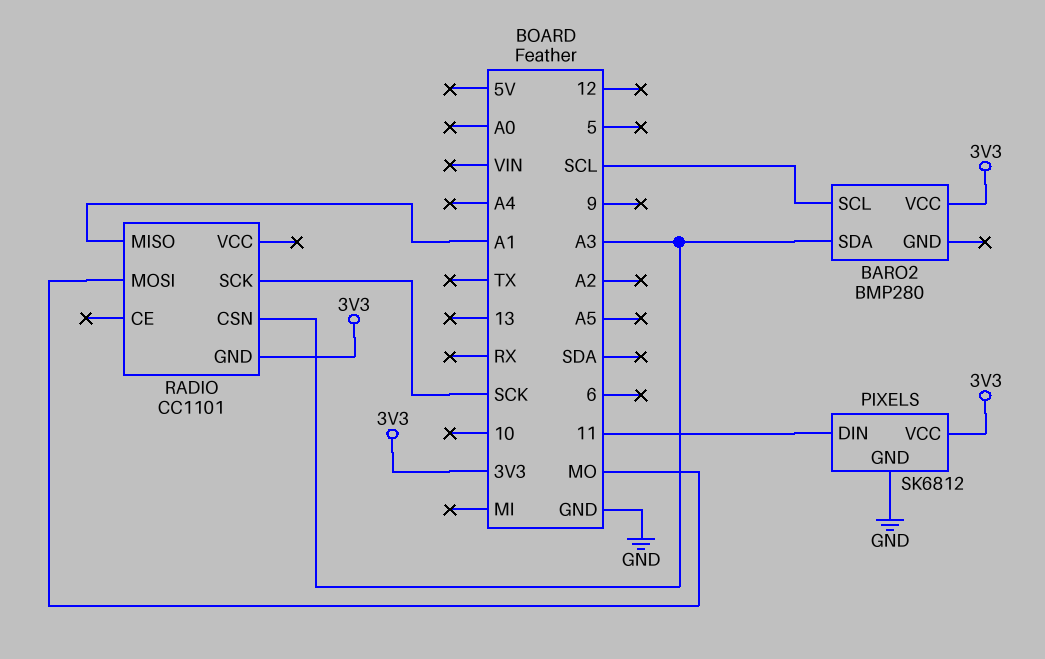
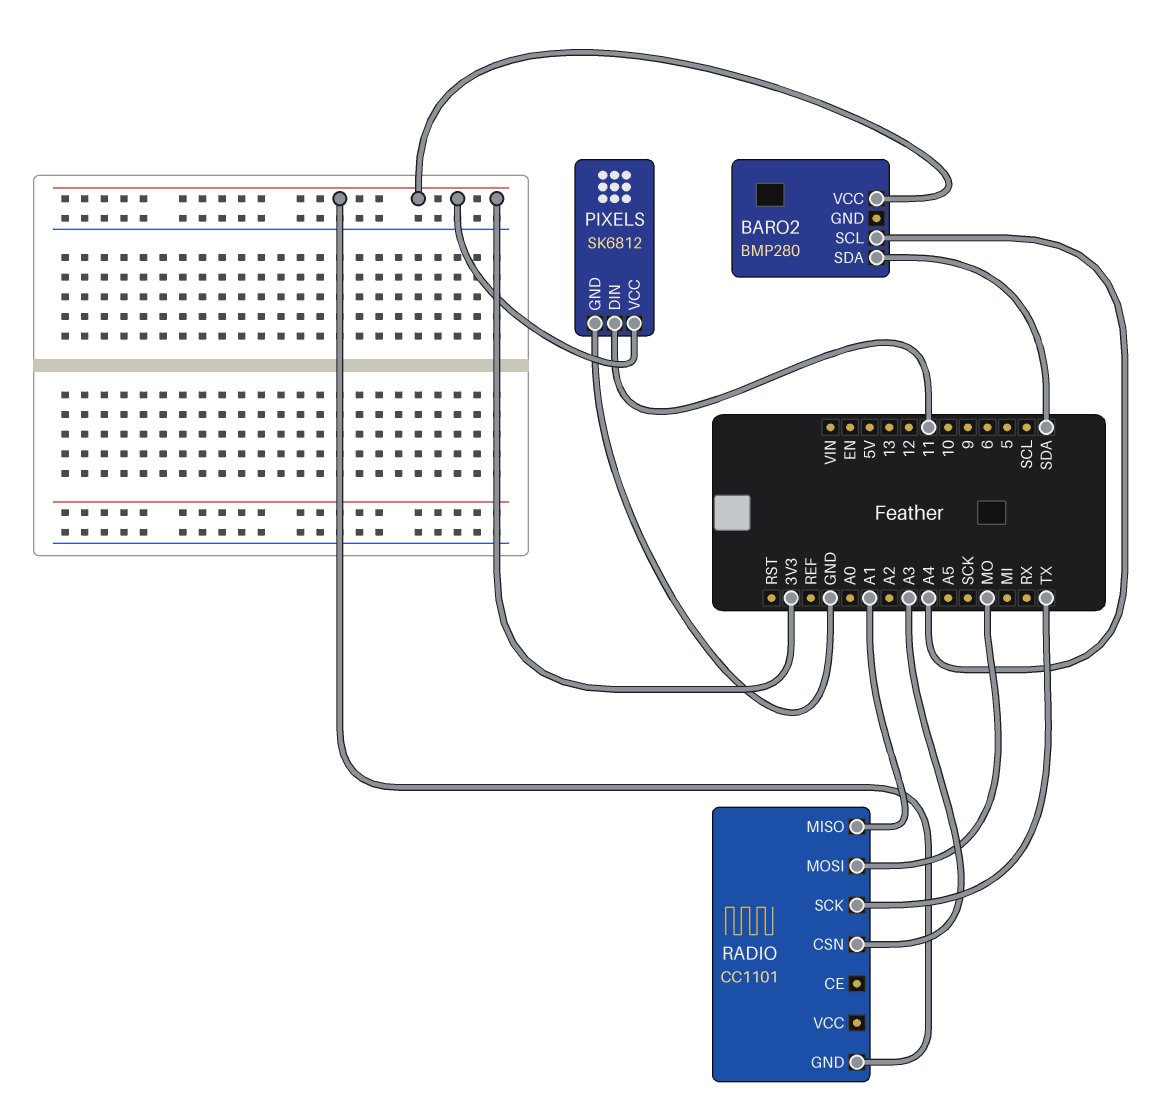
BARO2 pin SCL: SCL -> A4
BARO2 pin SDA: A3 -> SDA
RADIO pin SCK: SCK -> TX

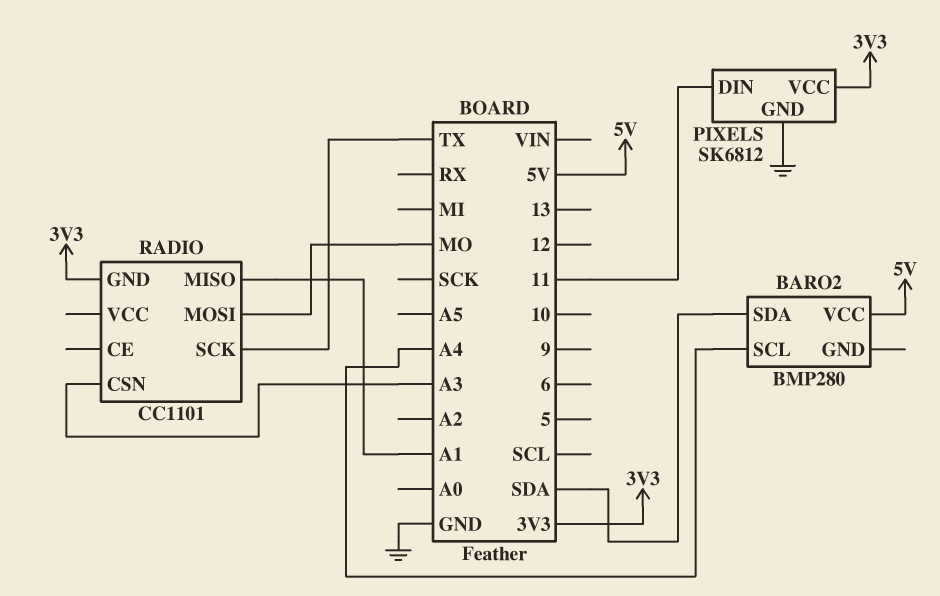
BARO2 pin VCC: 3V3 -> 5V

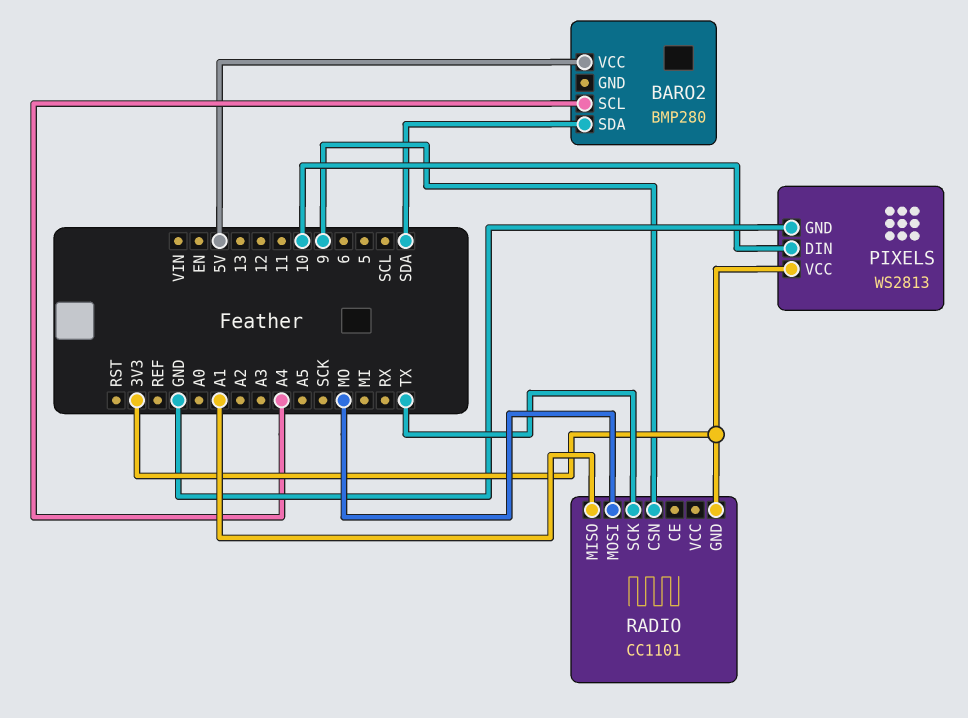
PIXELS: SK6812 -> WS2813
PIXELS pin DIN: 11 -> 10
RADIO pin CSN: A3 -> 9

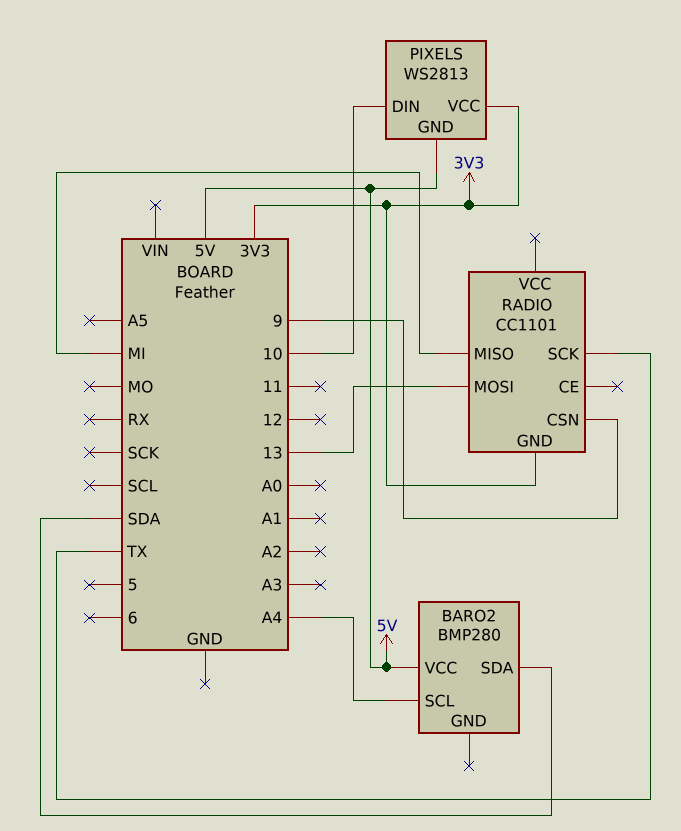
PIXELS pin GND: GND -> 5V
RADIO pin MISO: A1 -> MI
RADIO pin MOSI: MO -> 13

